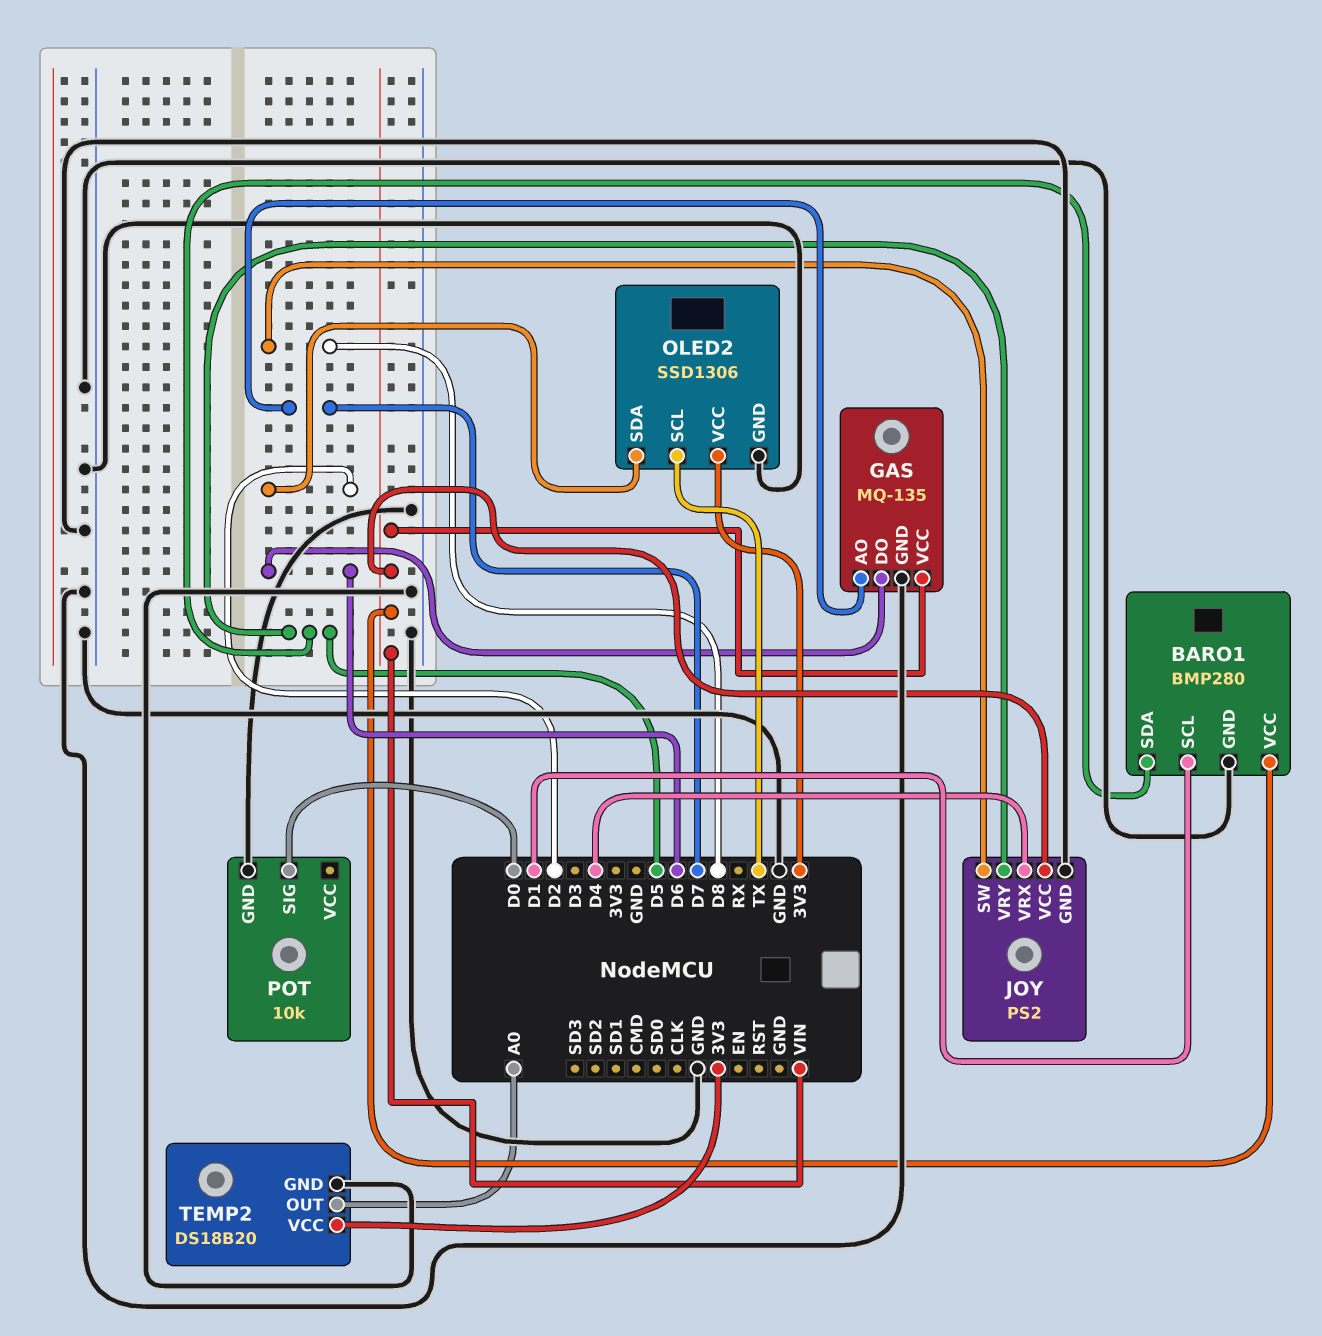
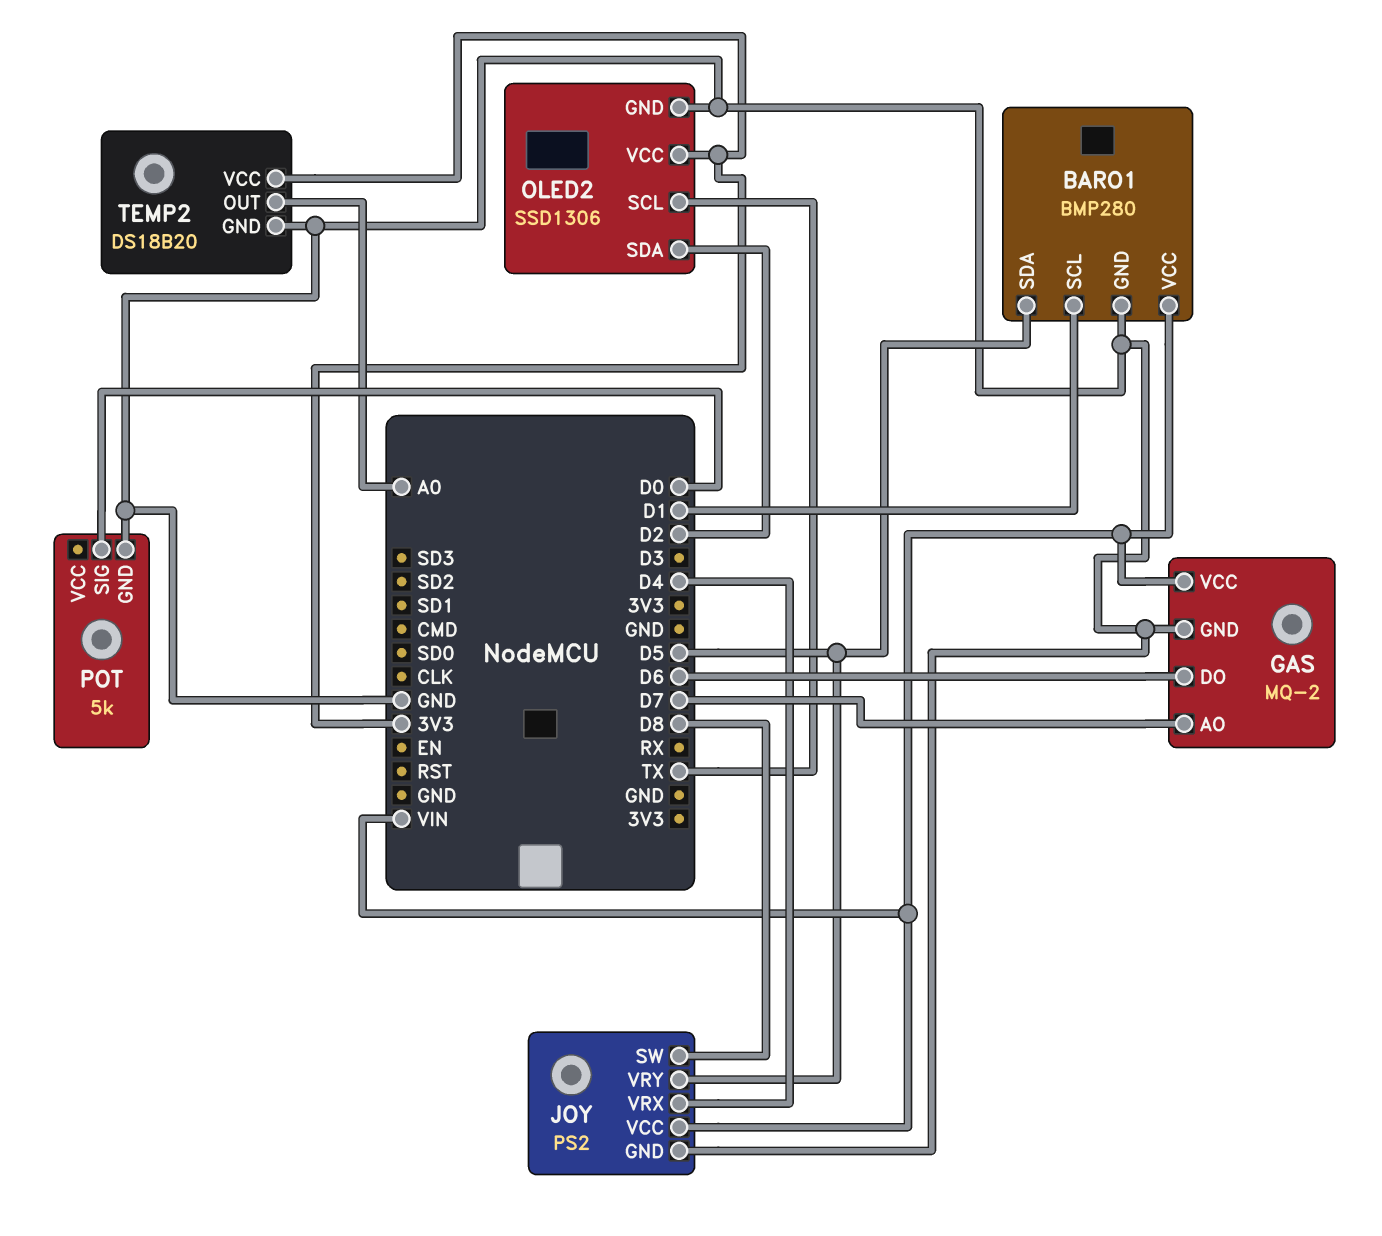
GAS: MQ-135 -> MQ-2
POT: 10k -> 5k

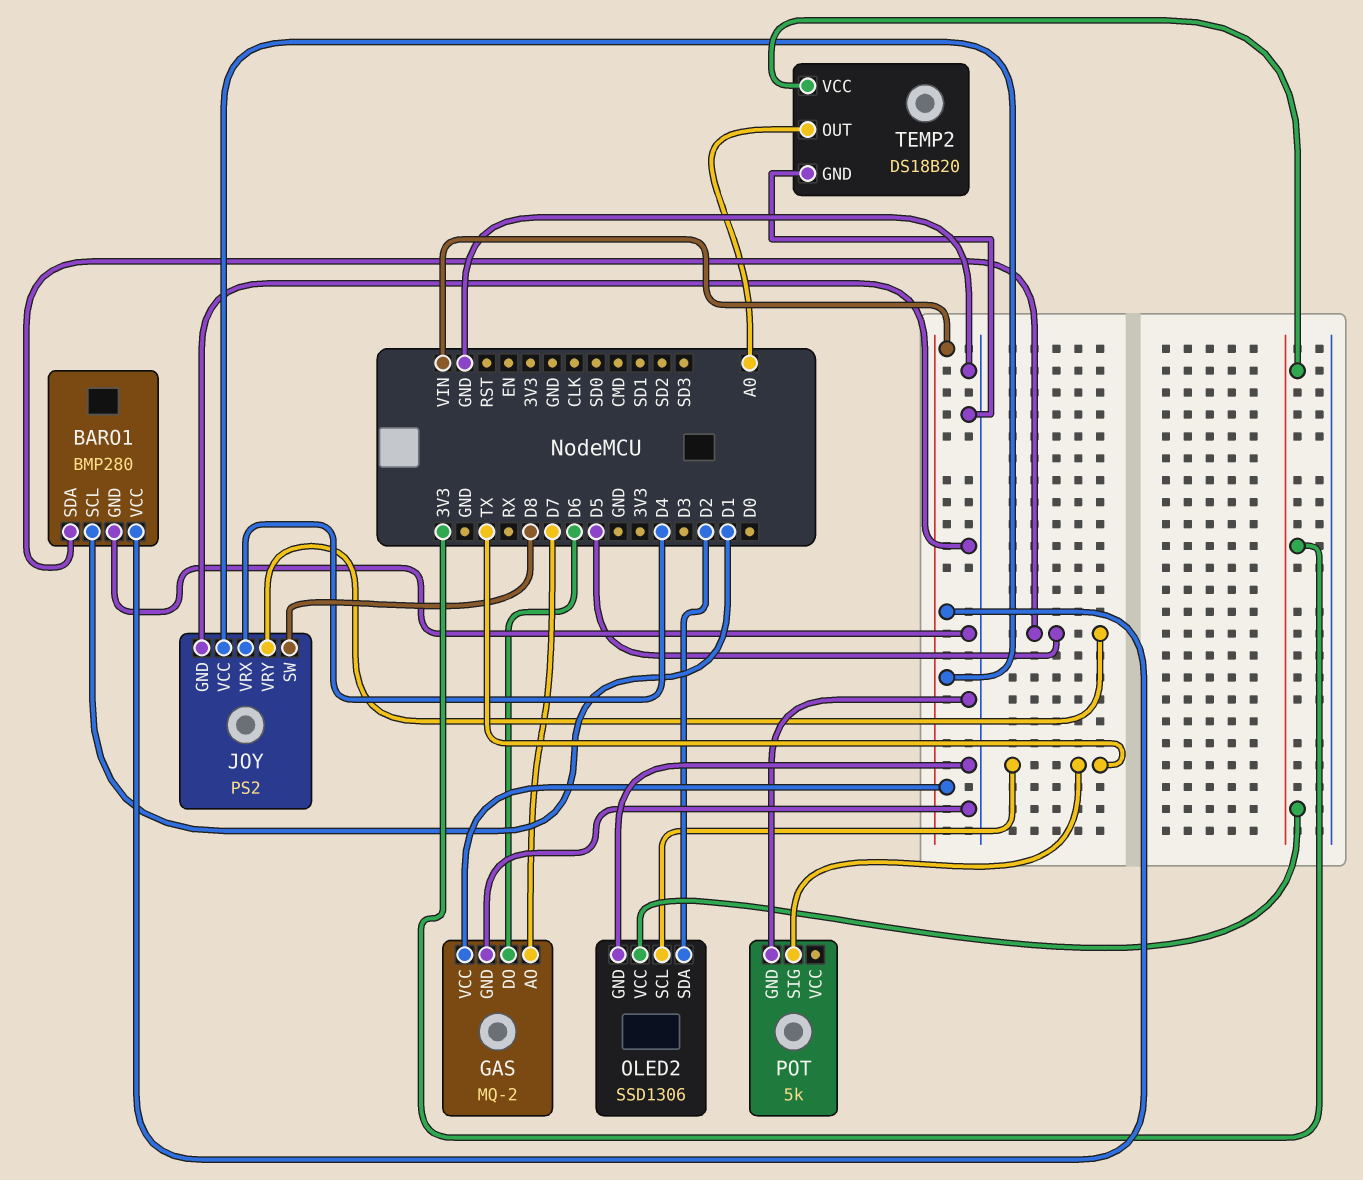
POT pin SIG: D0 -> TX

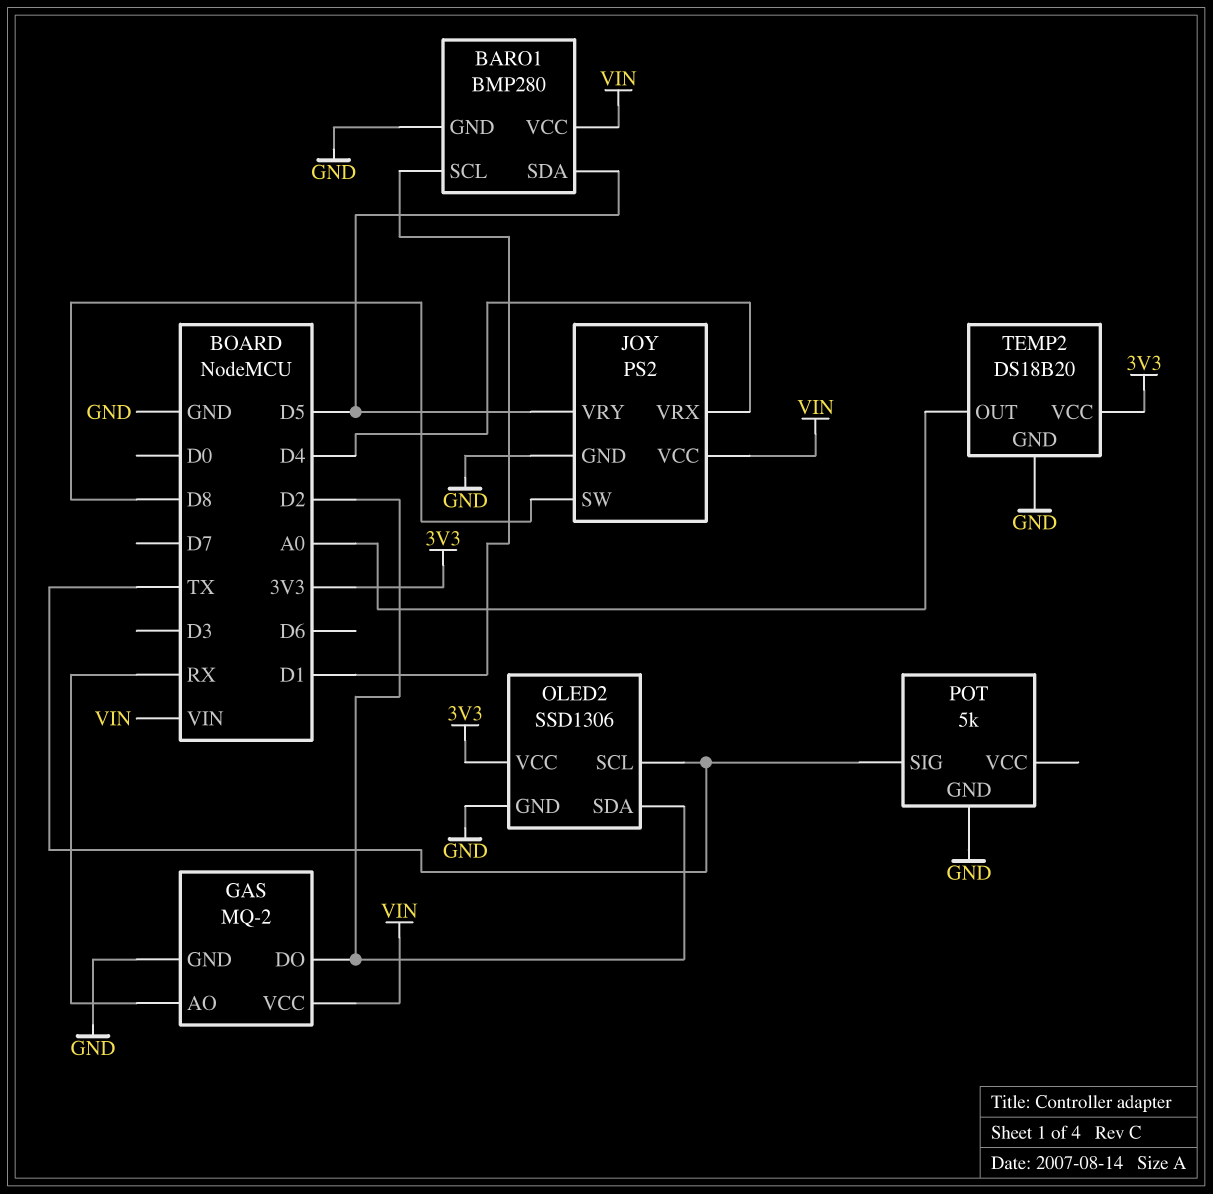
GAS pin AO: D7 -> RX
GAS pin DO: D6 -> D2

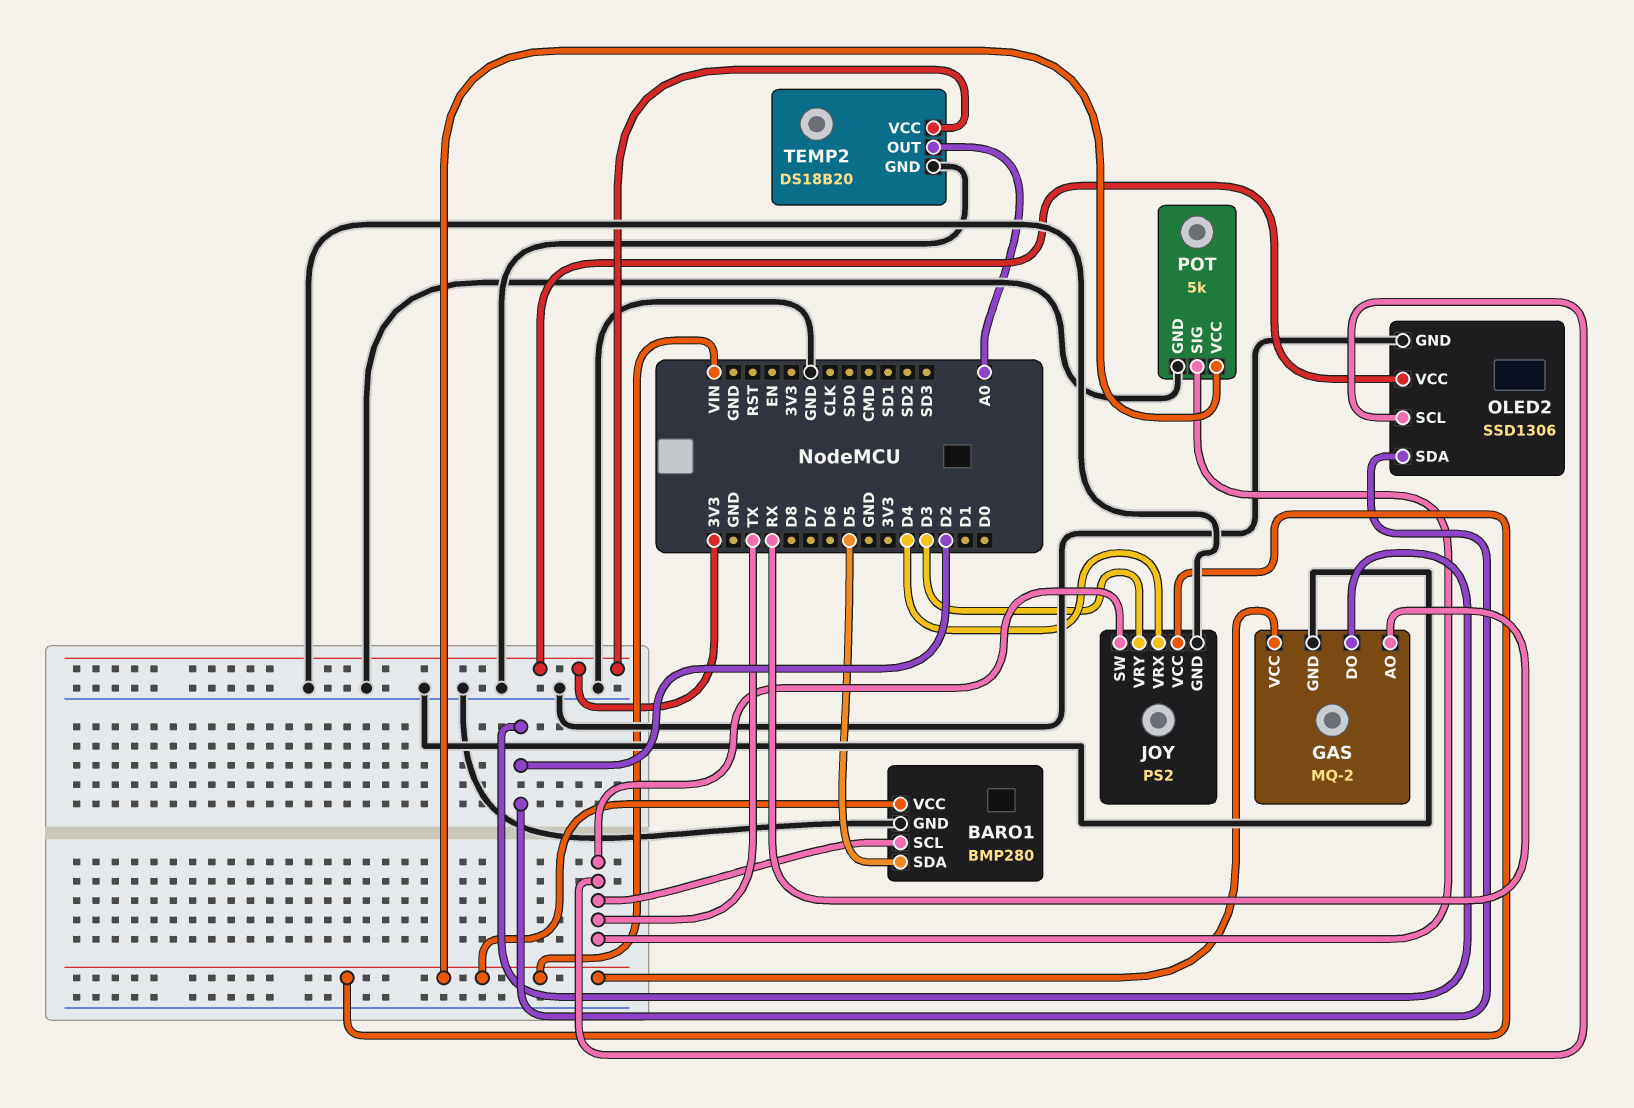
BARO1 pin SCL: D1 -> TX
JOY pin SW: D8 -> TX
JOY pin VRY: D5 -> D3
POT pin VCC: none -> VIN

